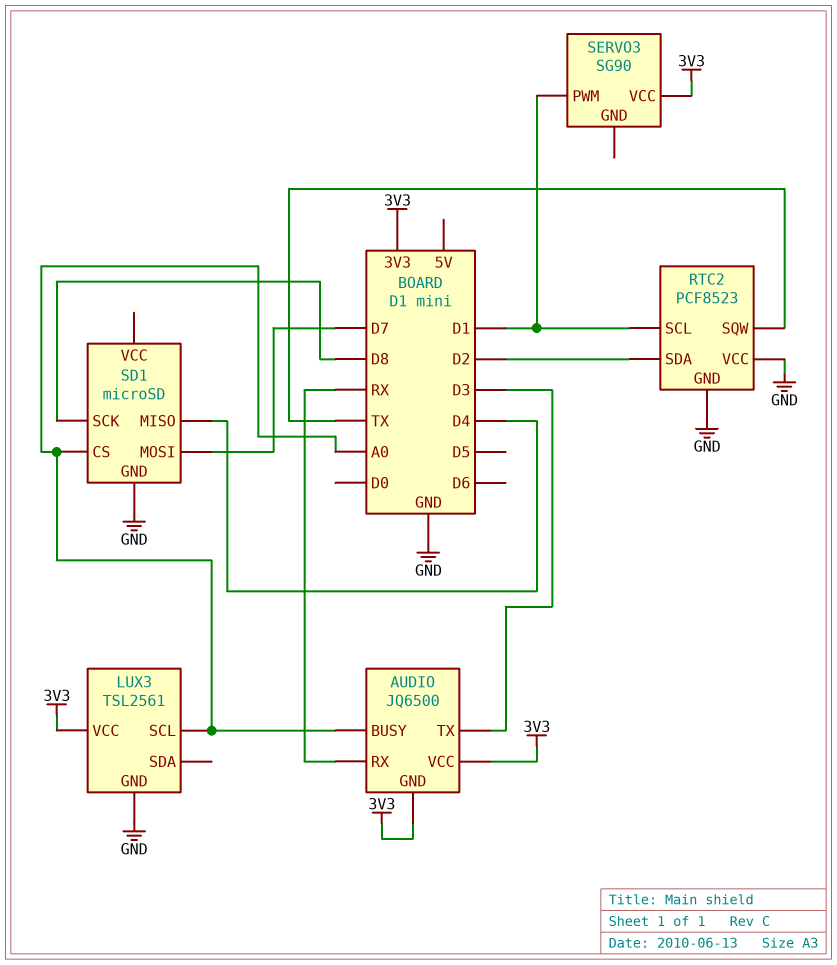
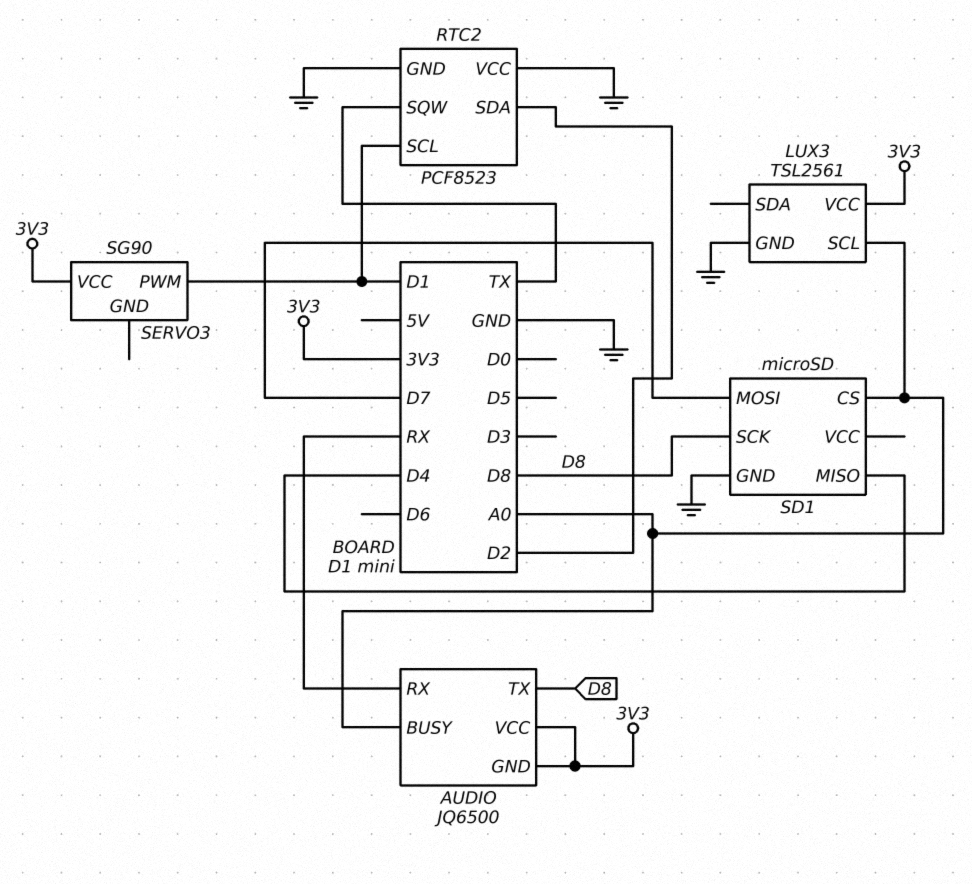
AUDIO pin TX: D3 -> D8

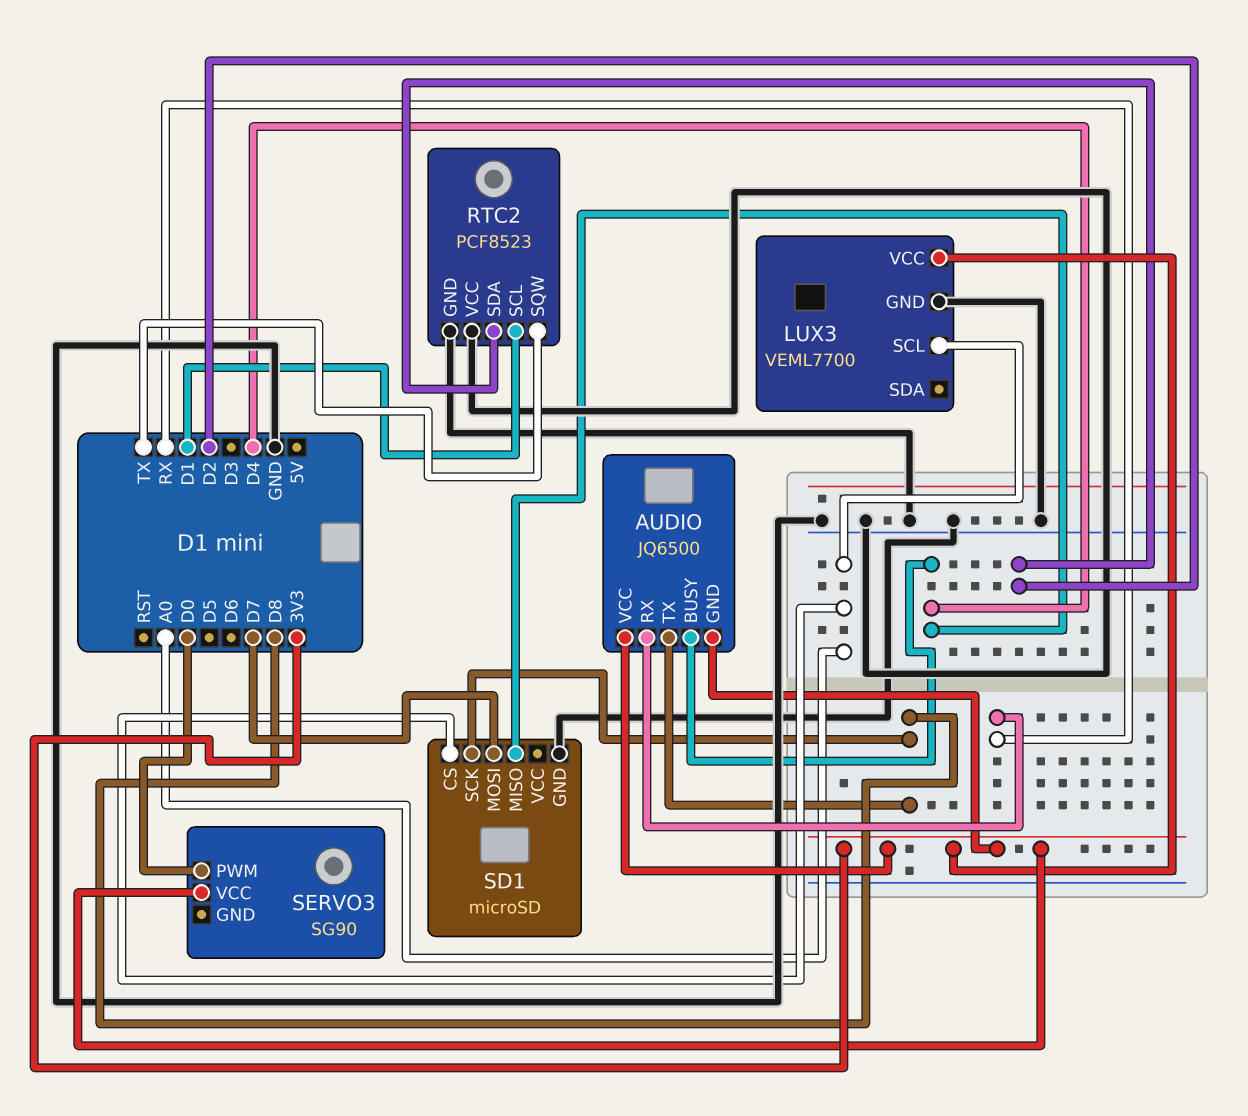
AUDIO pin BUSY: A0 -> D4
LUX3: TSL2561 -> VEML7700
SERVO3 pin PWM: D1 -> D0

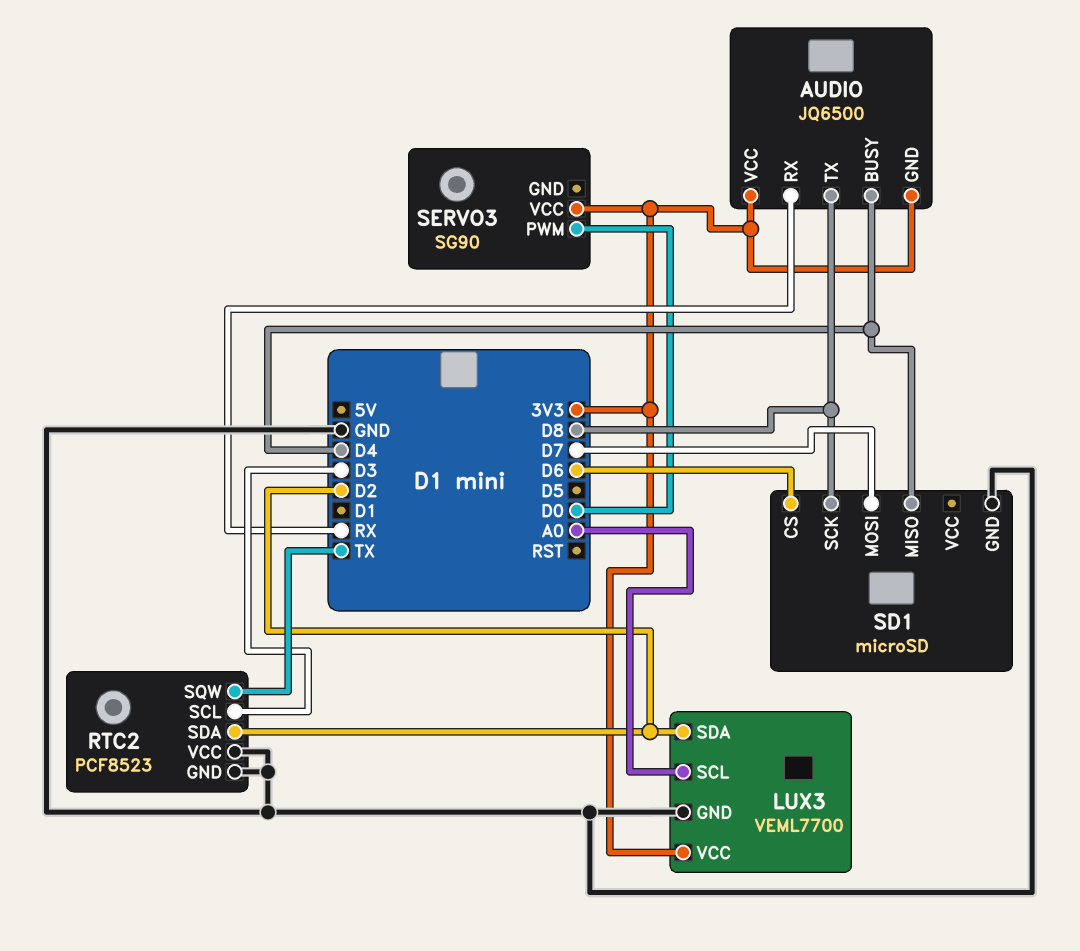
LUX3 pin SDA: none -> D2
RTC2 pin SCL: D1 -> D3
SD1 pin CS: A0 -> D6

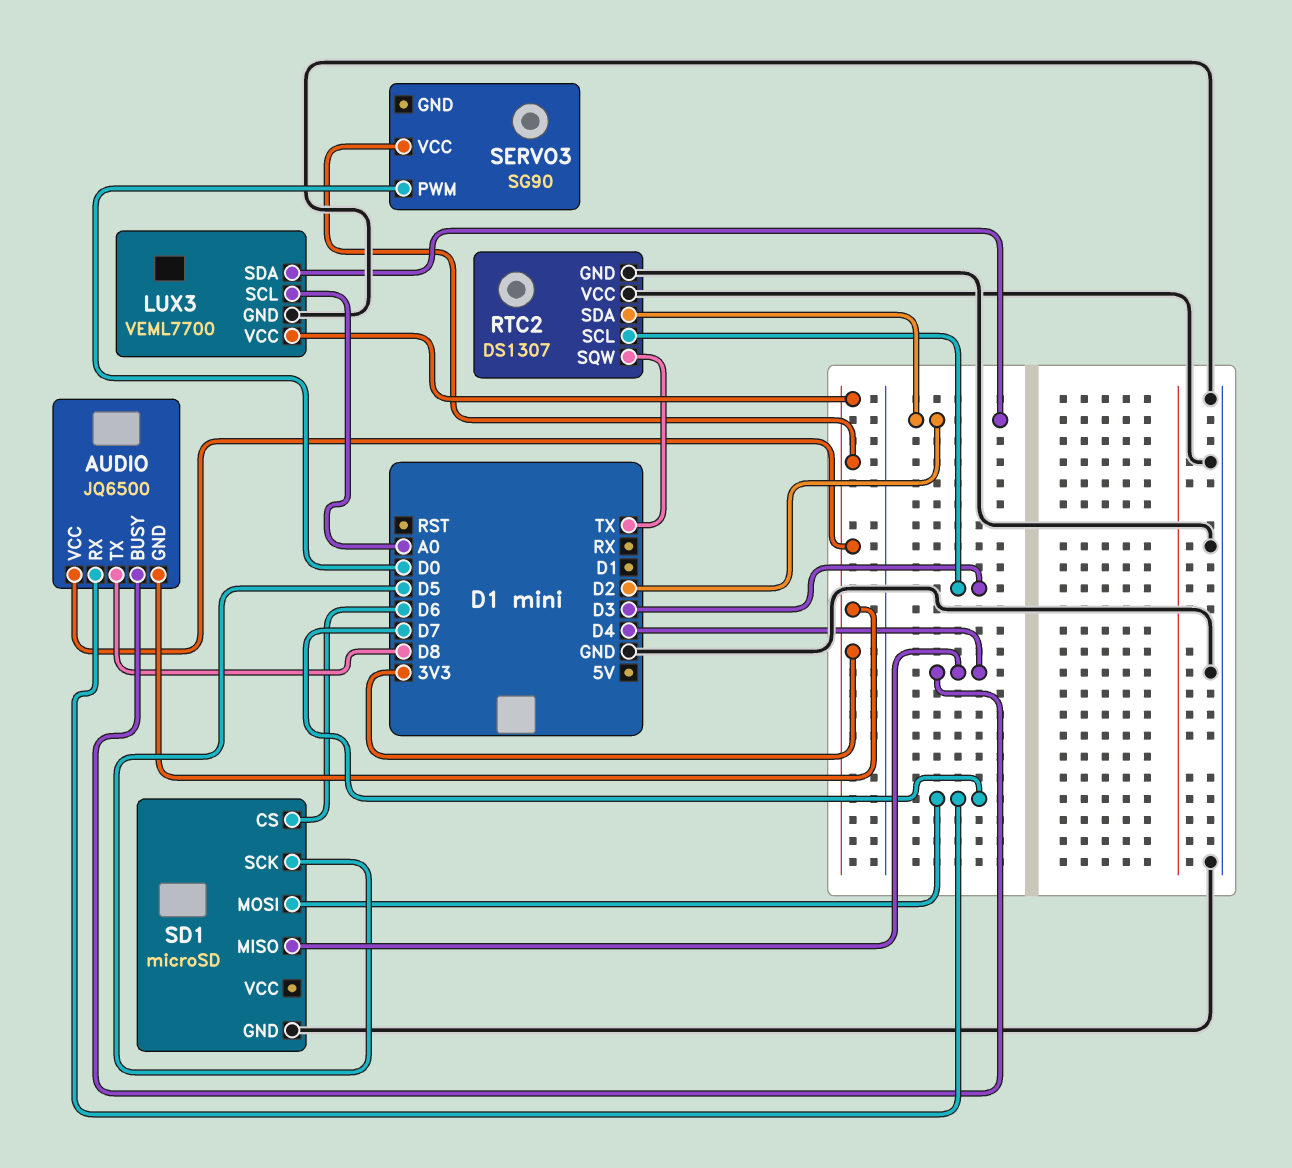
AUDIO pin RX: RX -> D7
RTC2: PCF8523 -> DS1307
SD1 pin SCK: D8 -> D5

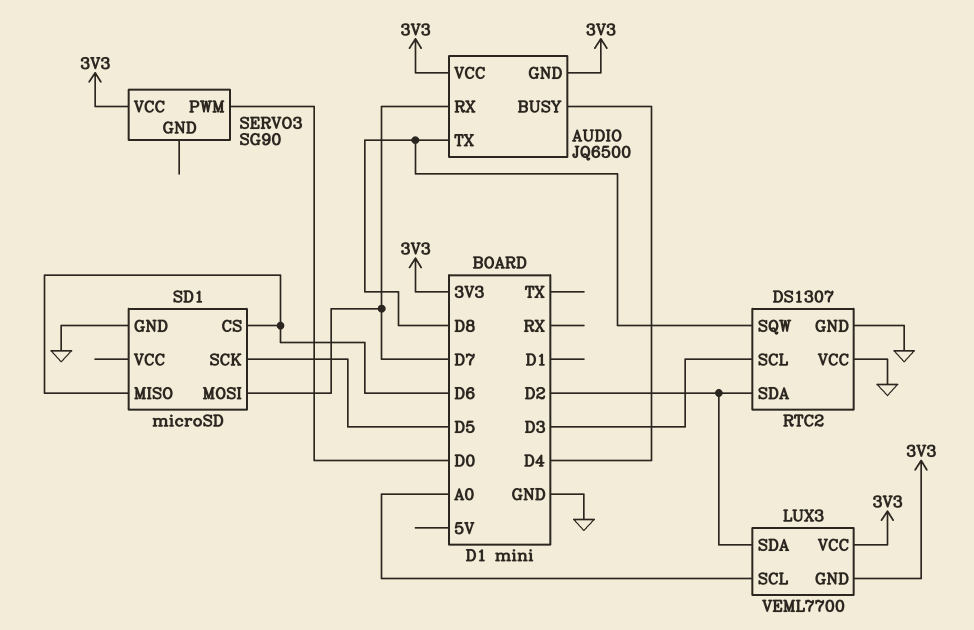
LUX3 pin GND: GND -> 3V3
RTC2 pin SQW: TX -> D8
SD1 pin MISO: D4 -> D6

